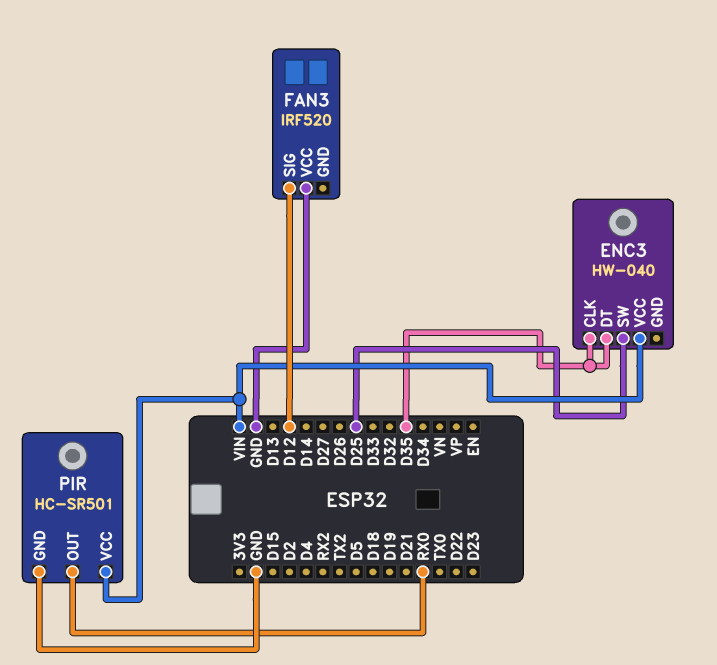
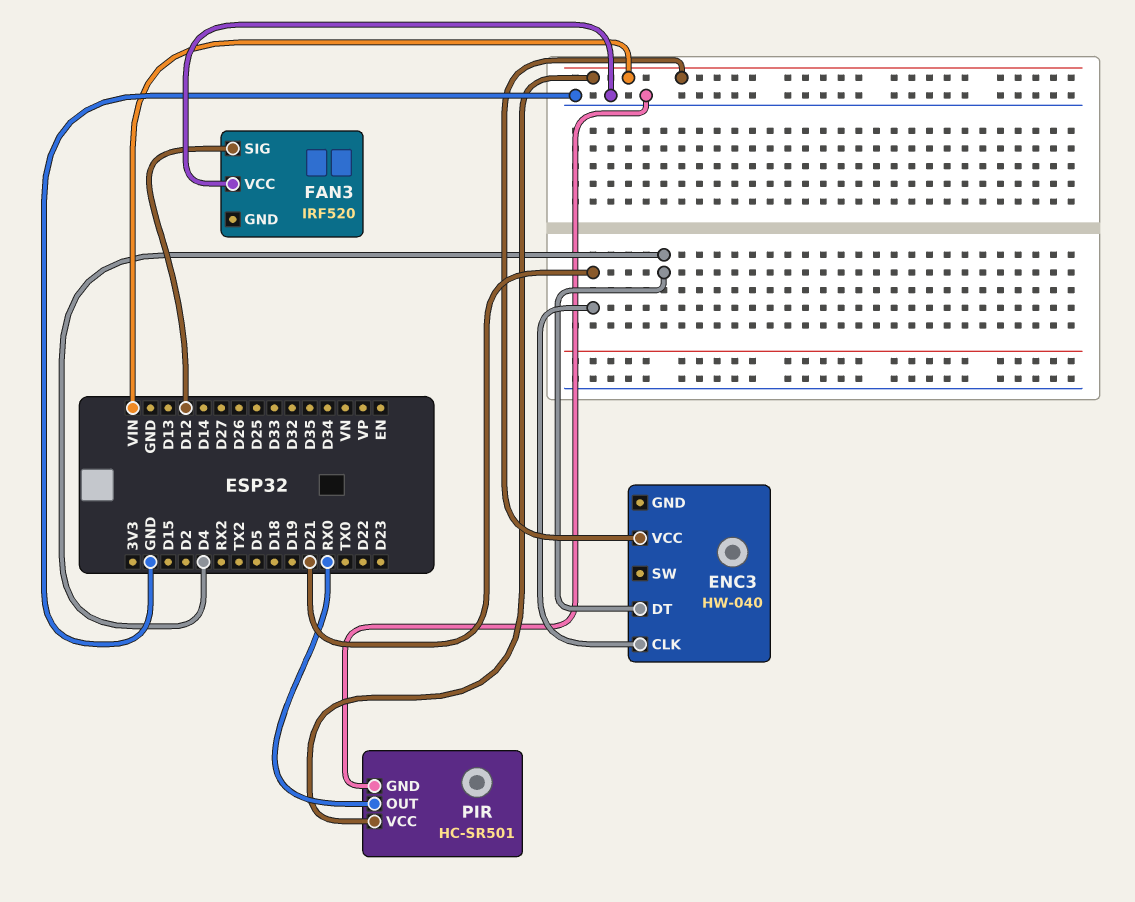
ENC3 pin CLK: D35 -> D21
ENC3 pin DT: D35 -> D4
ENC3 pin SW: D25 -> none

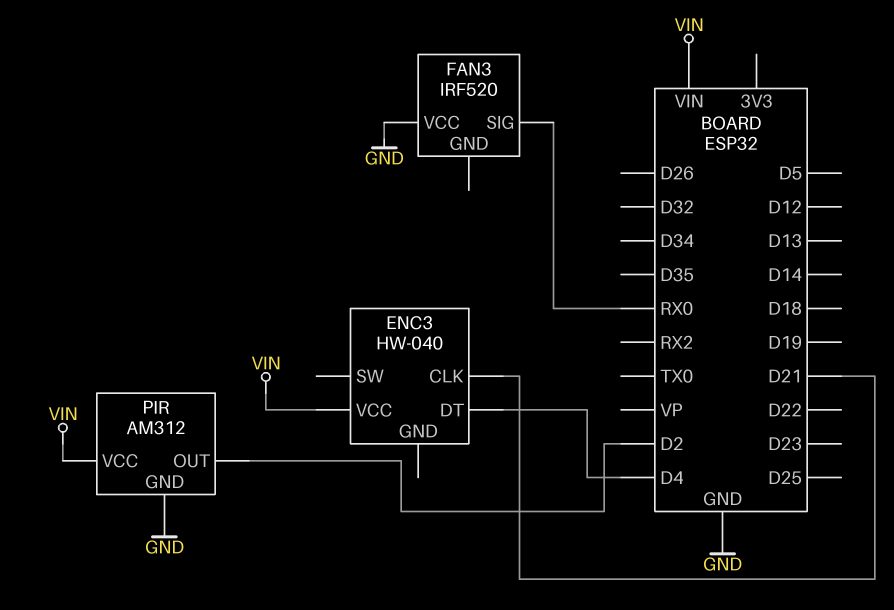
FAN3 pin SIG: D12 -> RX0
PIR: HC-SR501 -> AM312
PIR pin OUT: RX0 -> D2

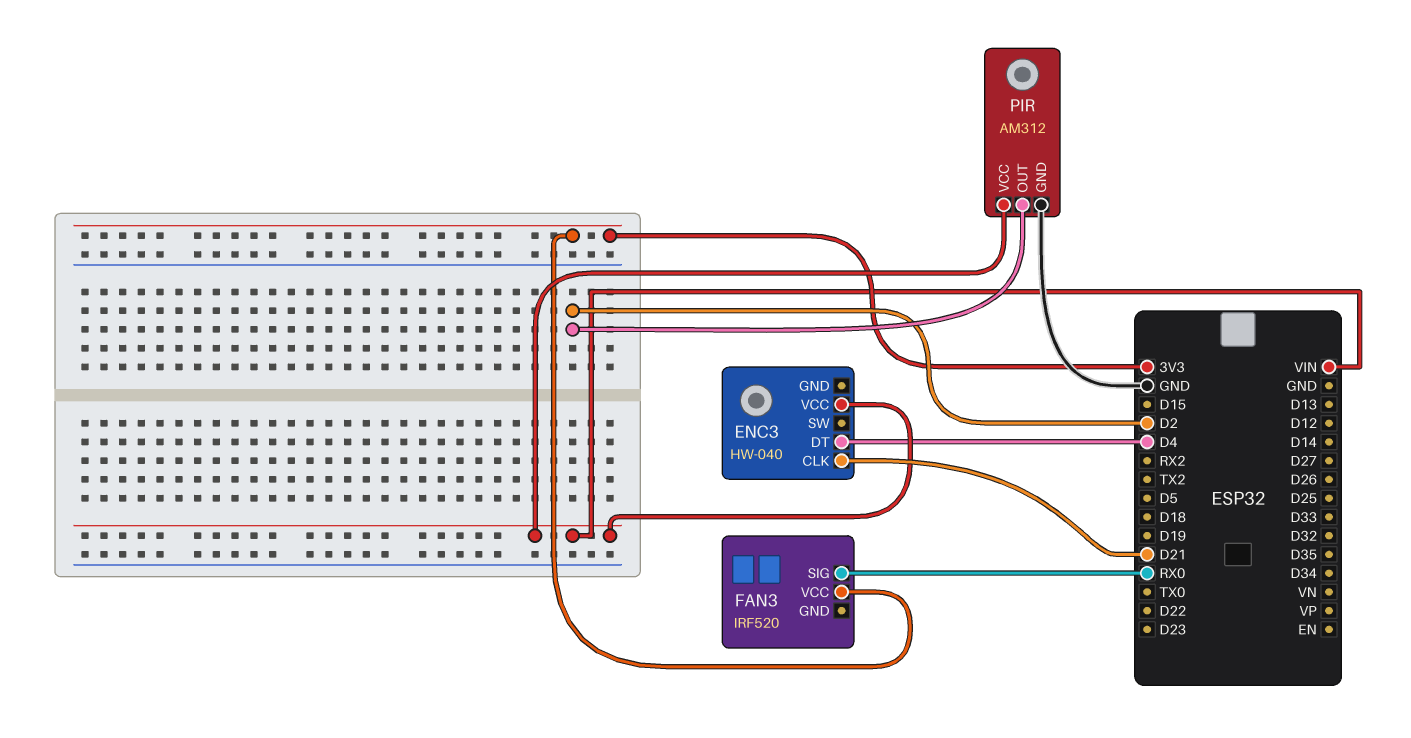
FAN3 pin VCC: GND -> 3V3

